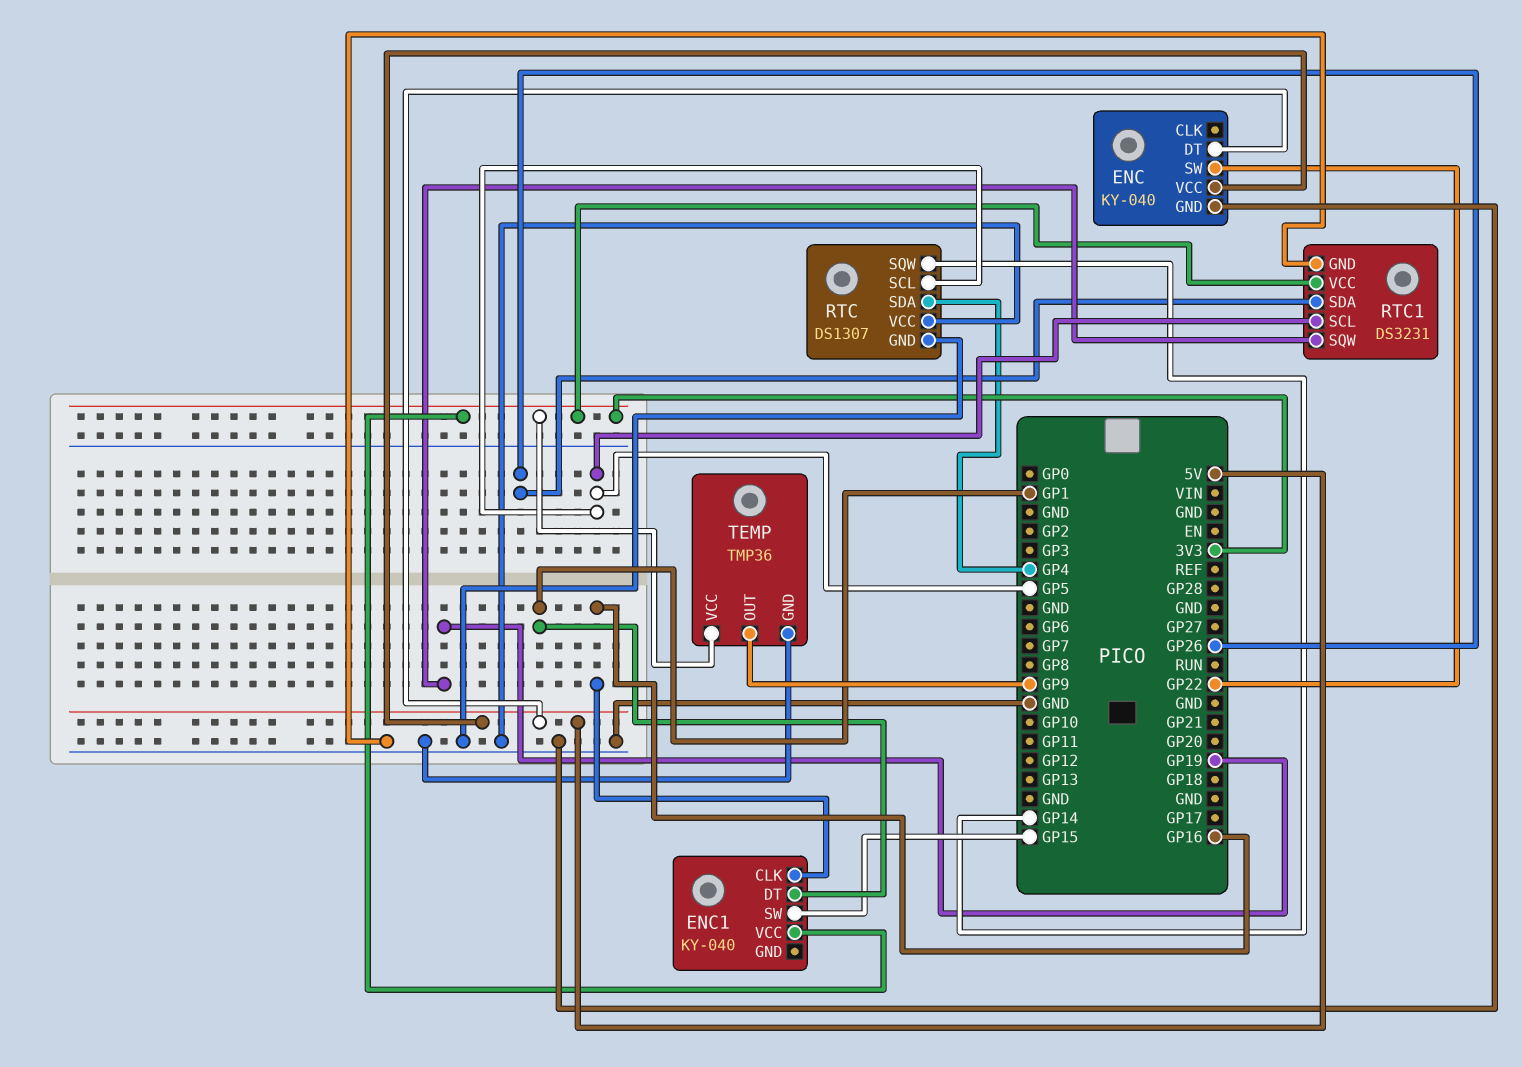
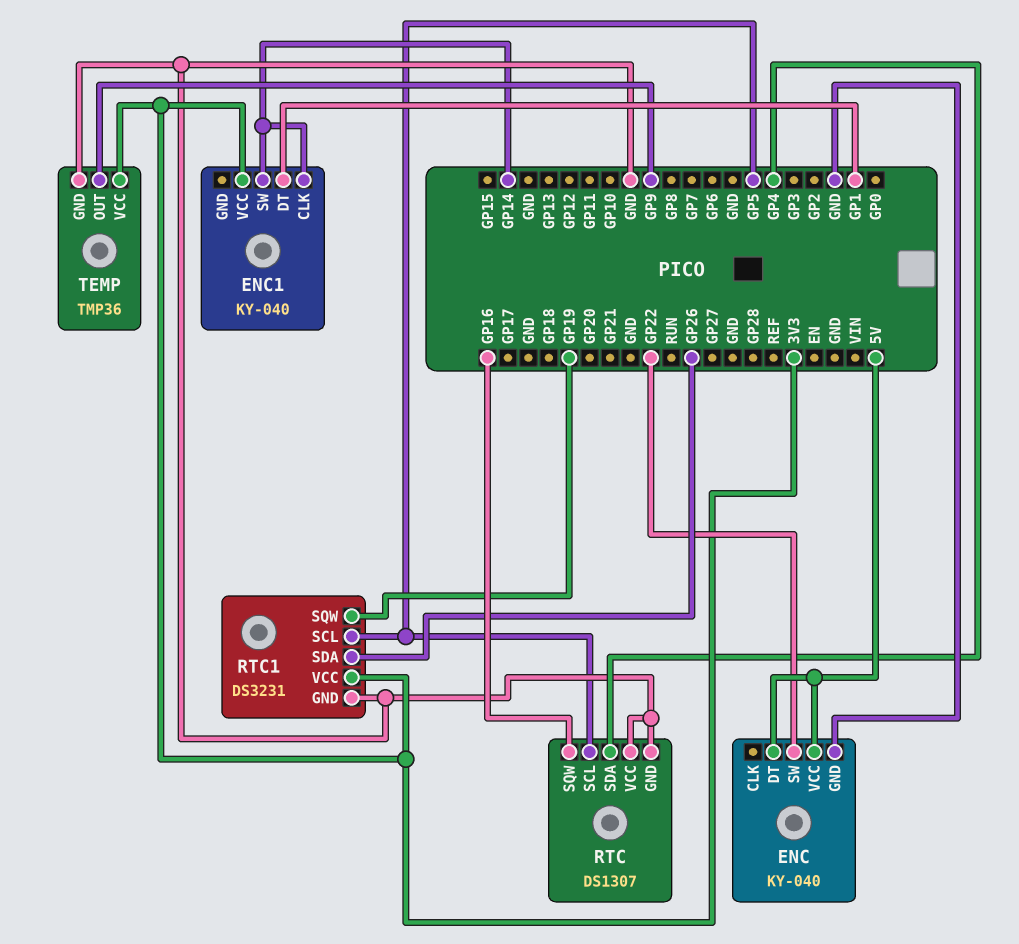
ENC1 pin CLK: GP16 -> GP14
ENC1 pin SW: GP15 -> GP14
RTC pin SQW: GP14 -> GP16

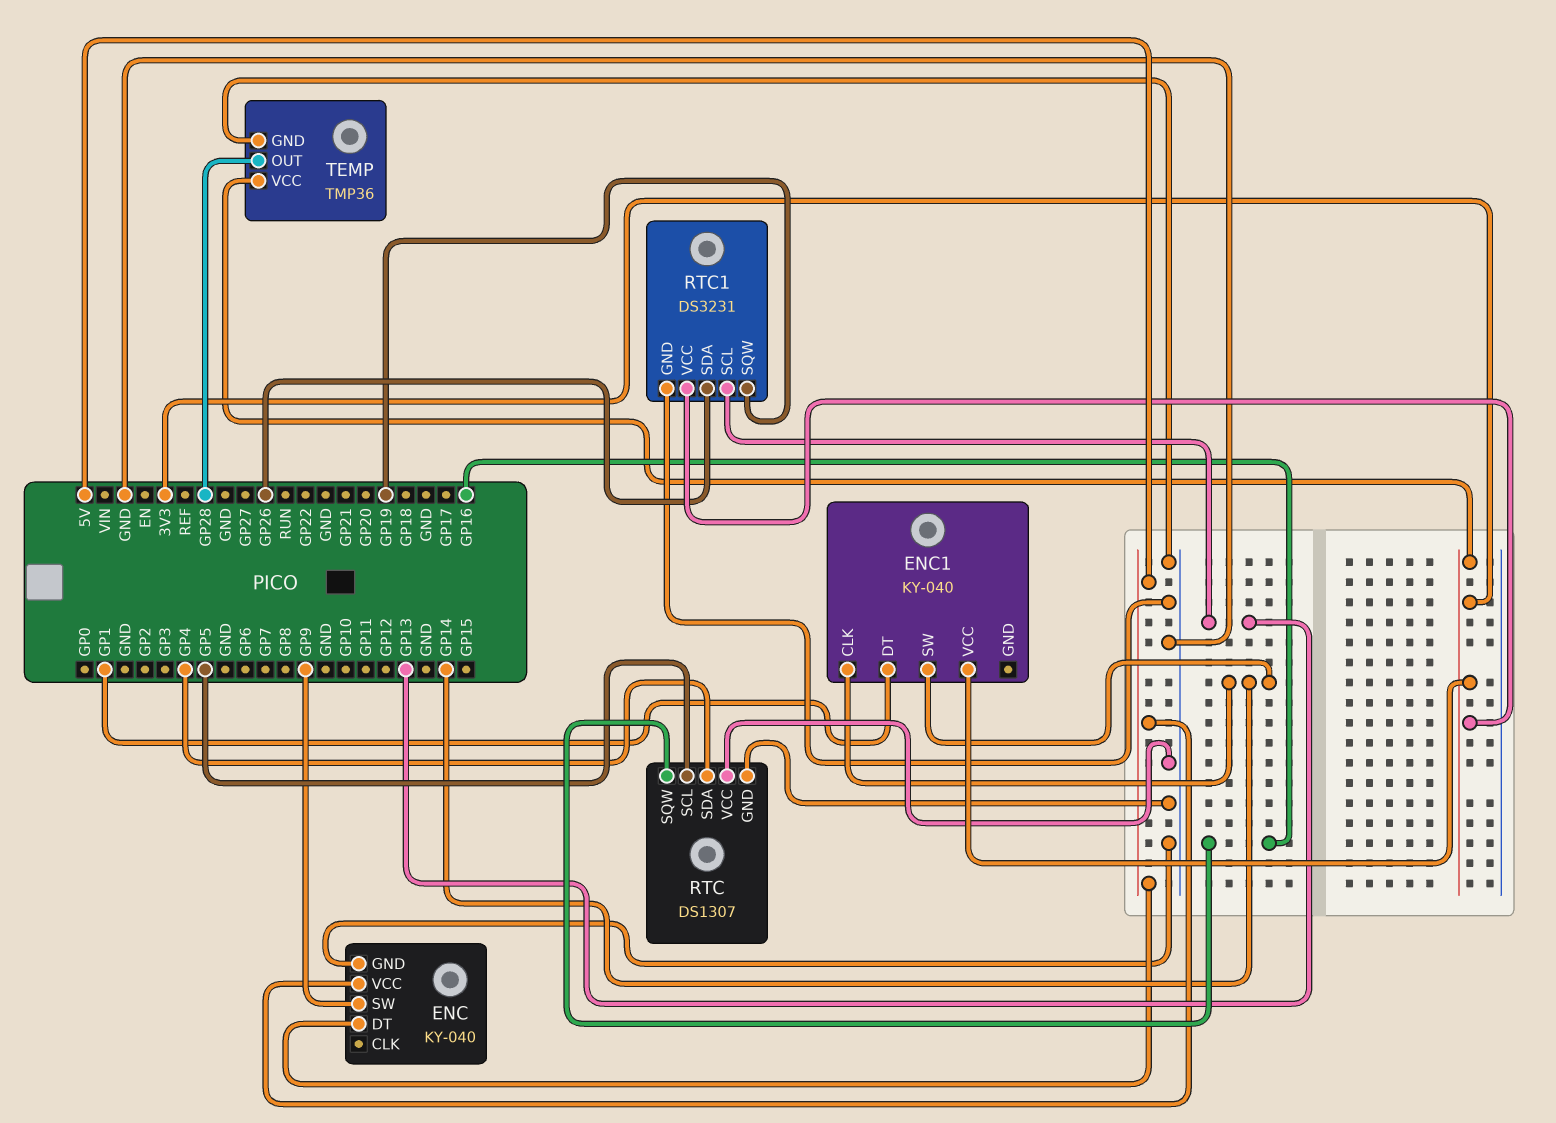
ENC pin SW: GP22 -> GP9
RTC1 pin SCL: GP5 -> GP13
TEMP pin OUT: GP9 -> GP28

